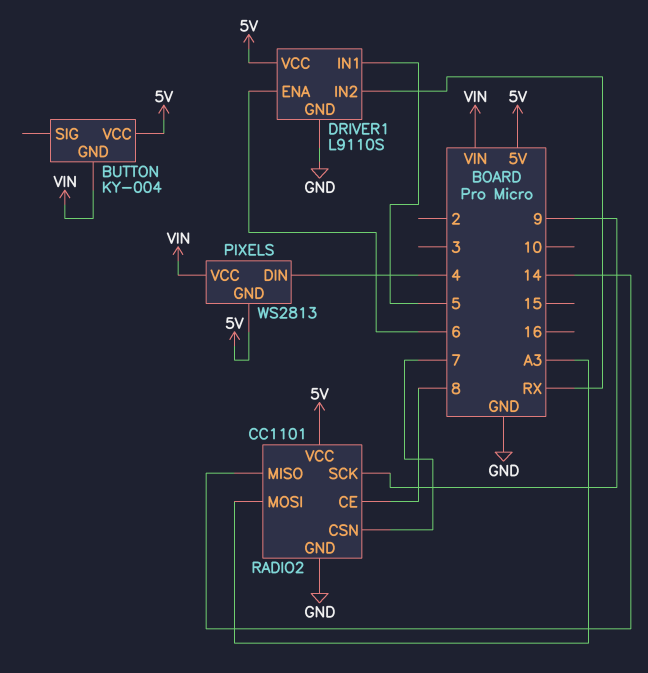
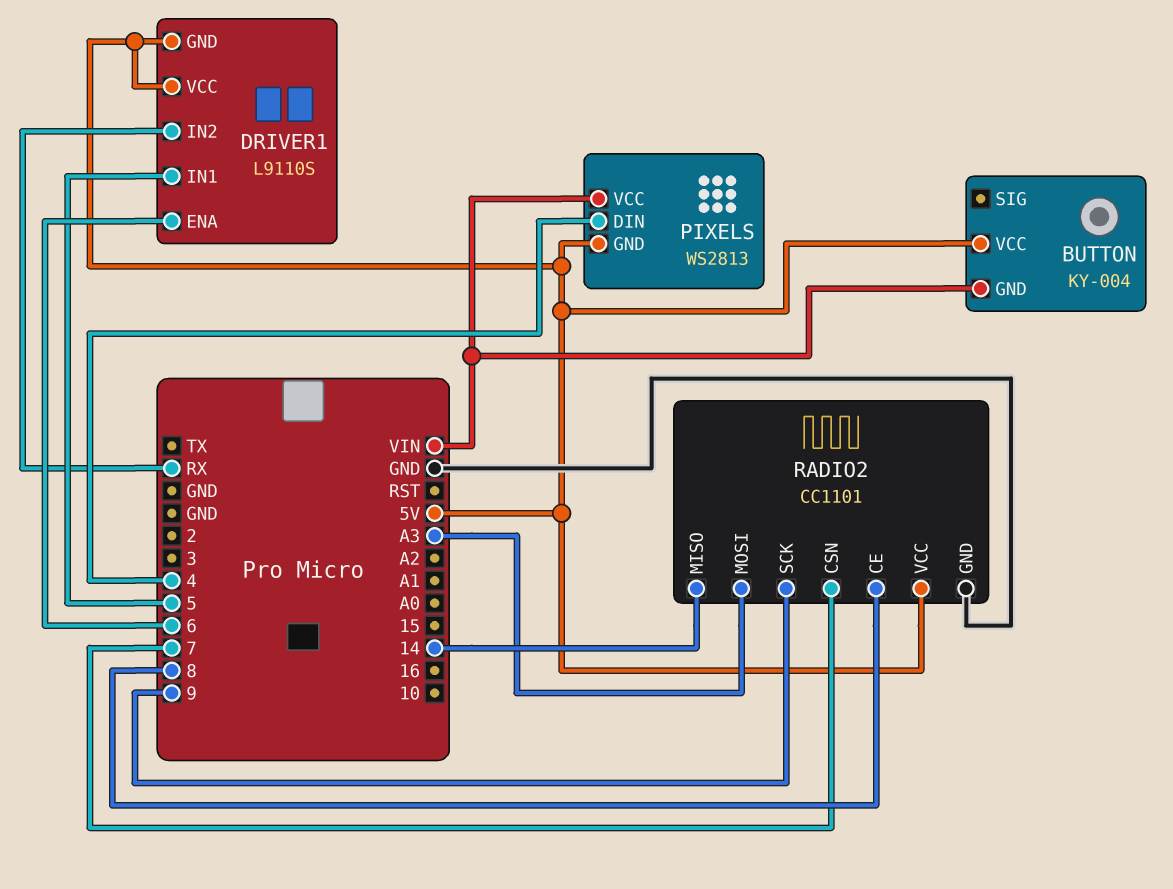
DRIVER1 pin GND: GND -> 5V

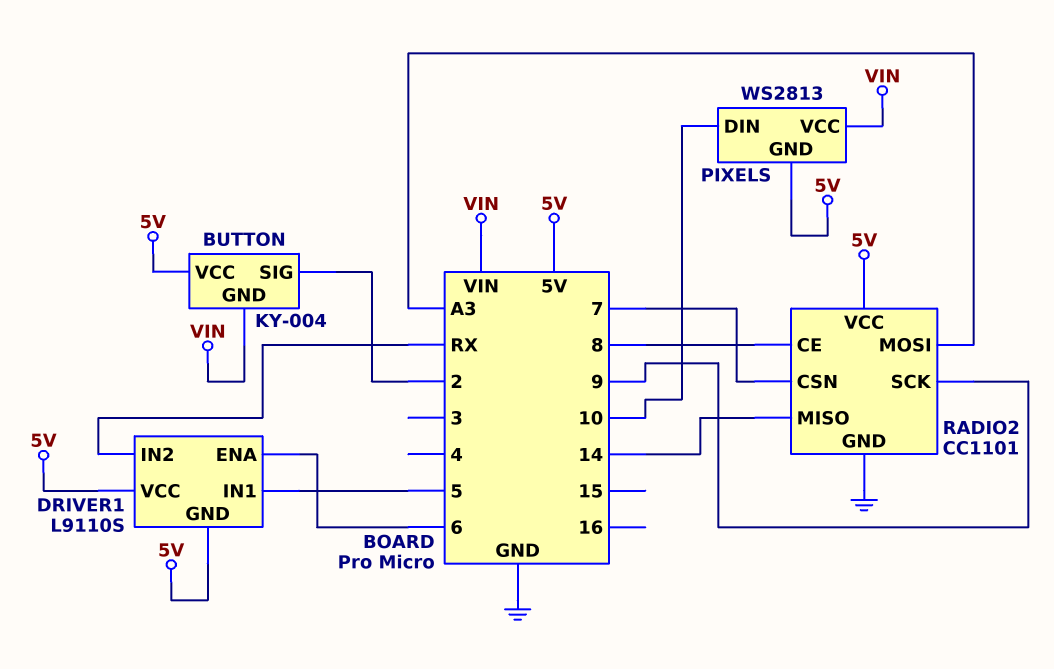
BUTTON pin SIG: none -> 2
PIXELS pin DIN: 4 -> 10

